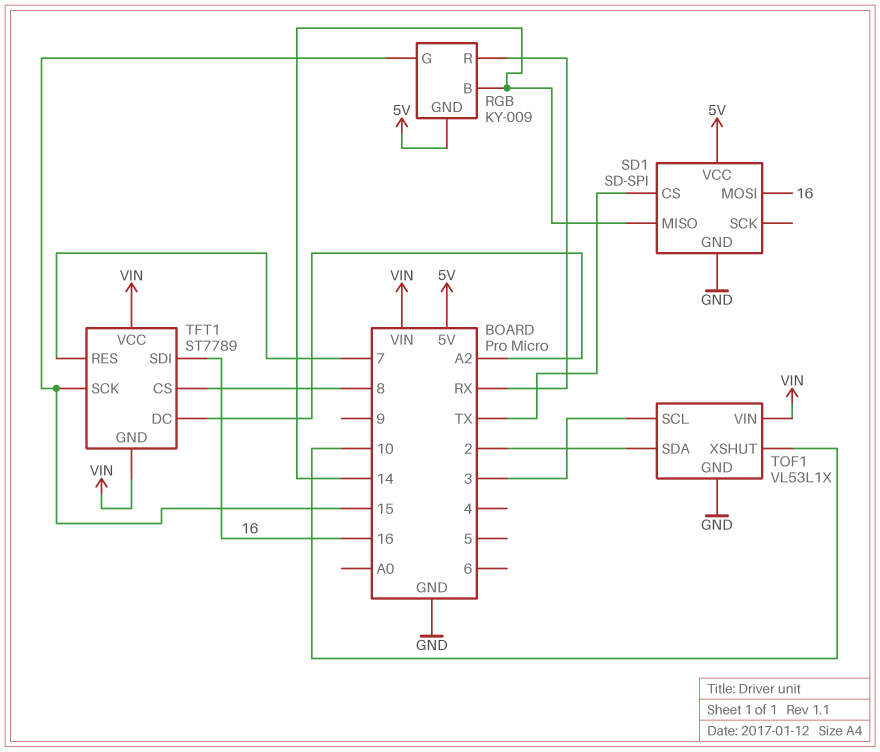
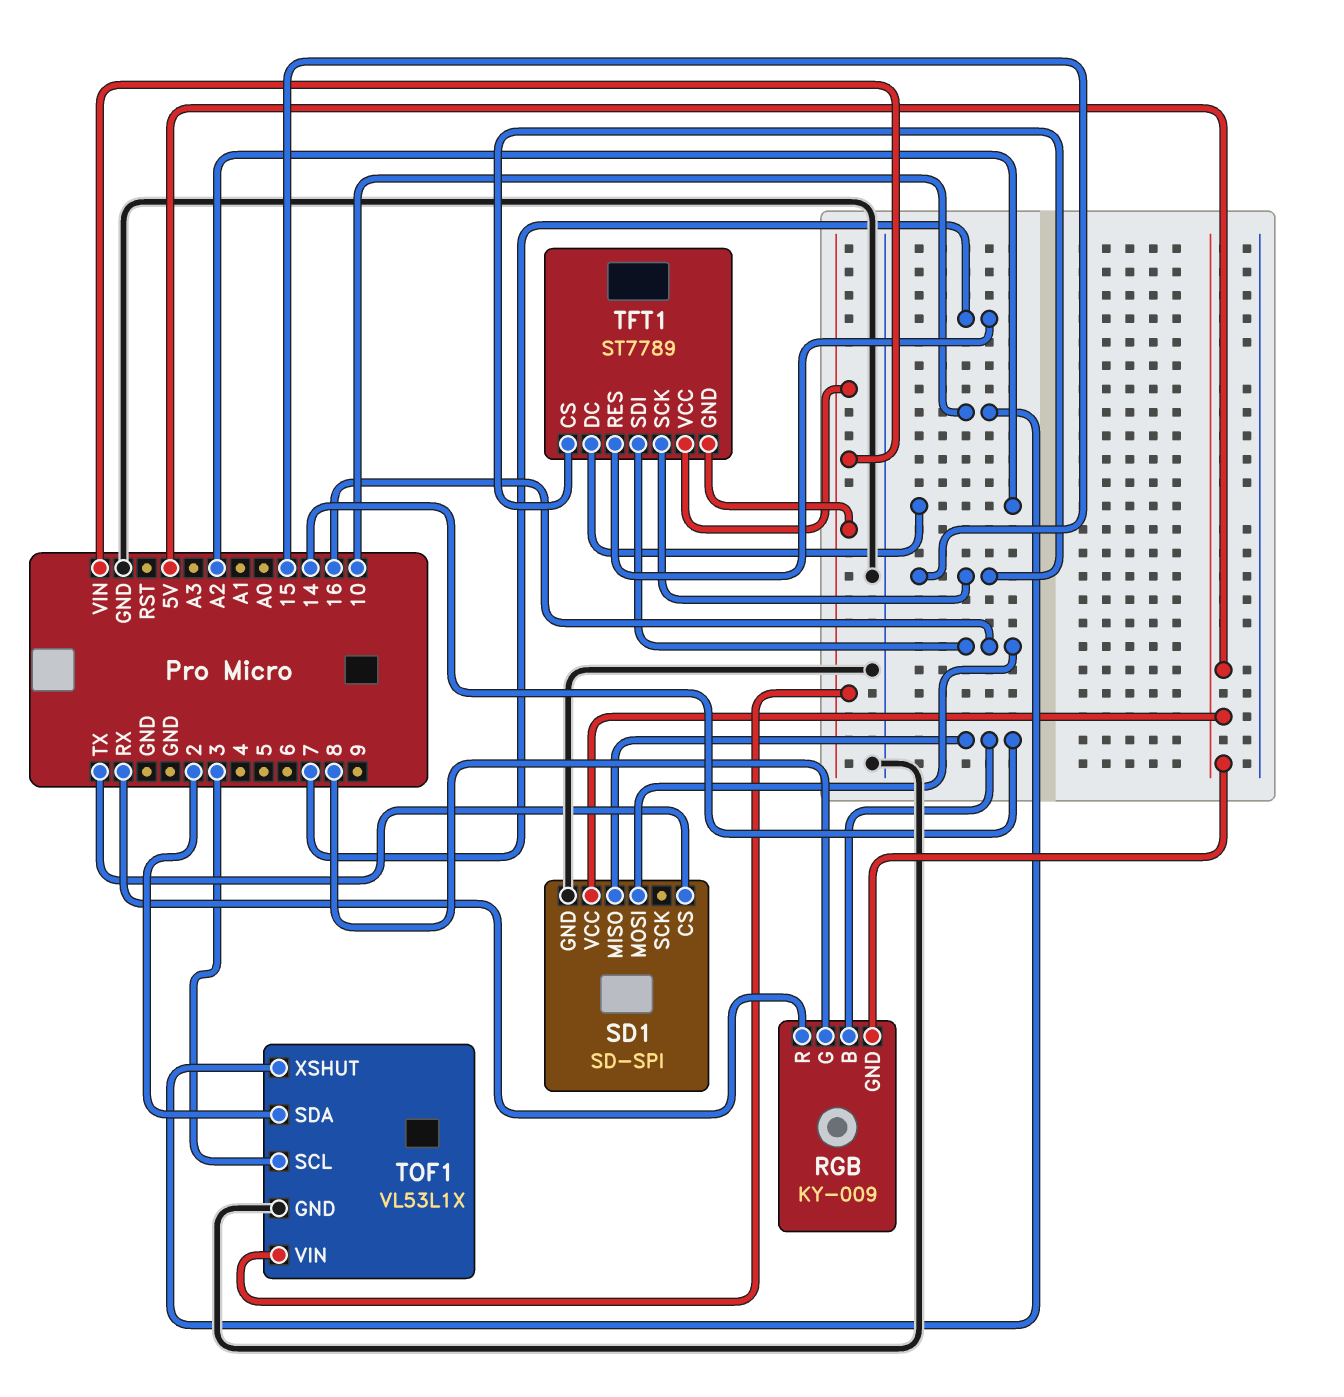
RGB pin G: 15 -> 8
TFT1 pin CS: 8 -> 15

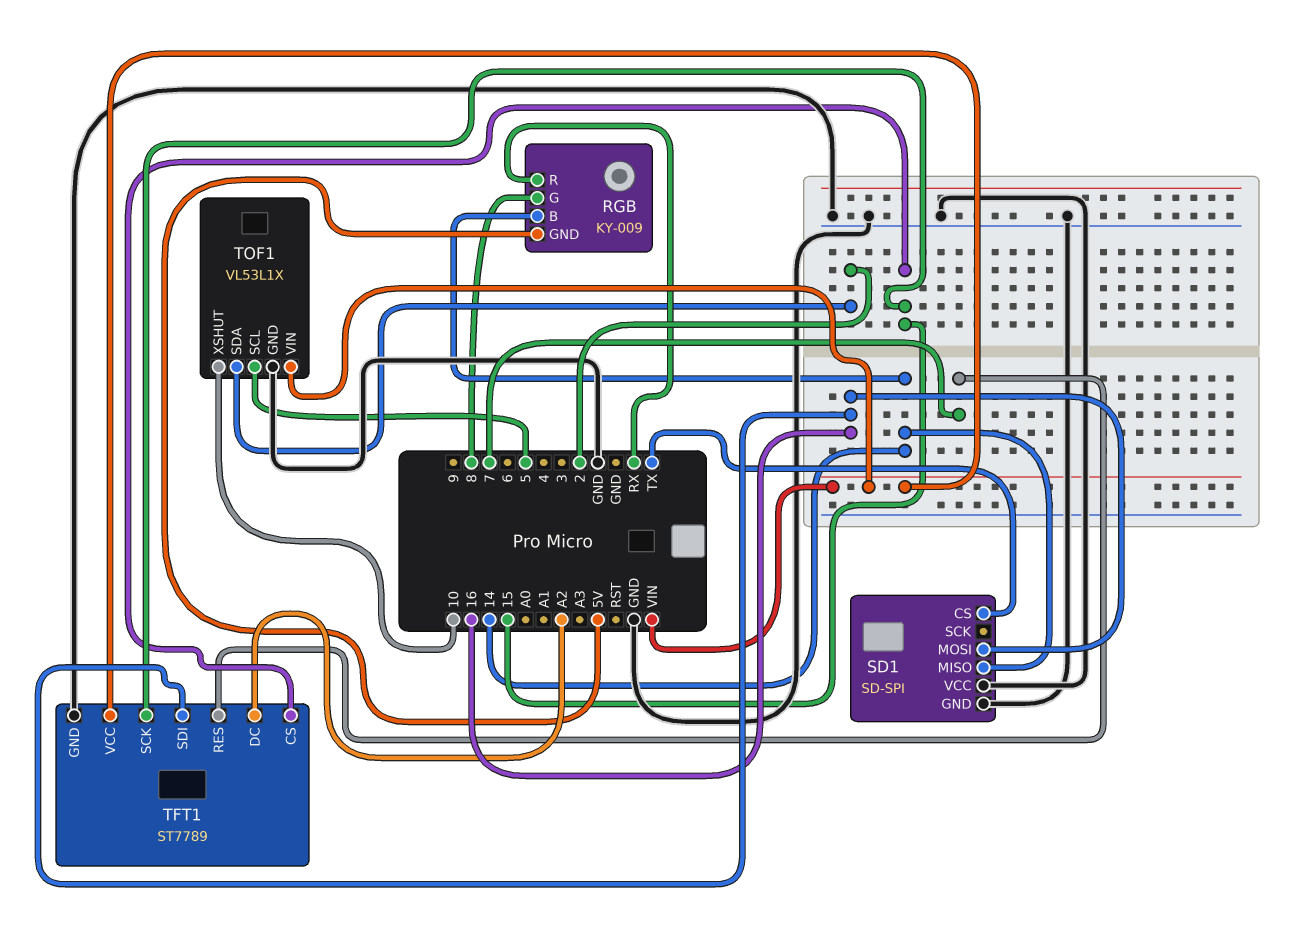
SD1 pin VCC: 5V -> GND
TFT1 pin GND: VIN -> GND
TOF1 pin SCL: 3 -> 5

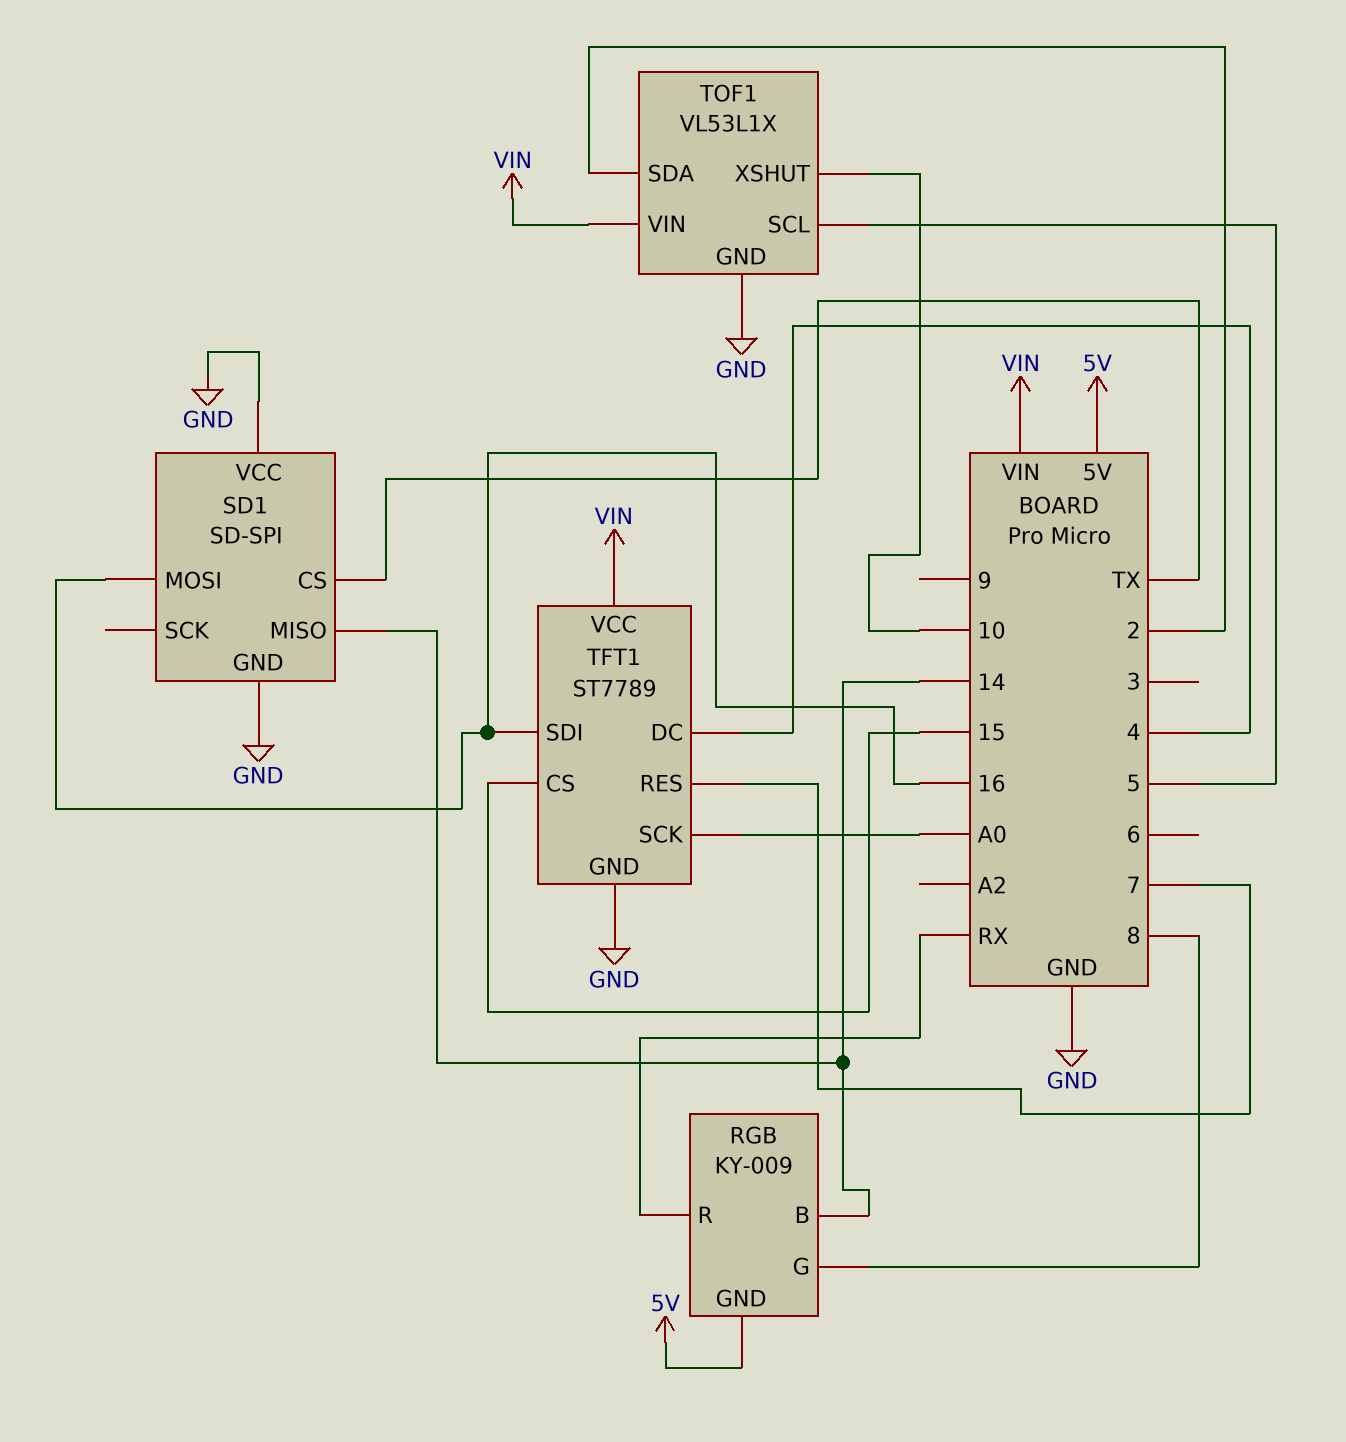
TFT1 pin DC: A2 -> 4
TFT1 pin SCK: 15 -> A0

